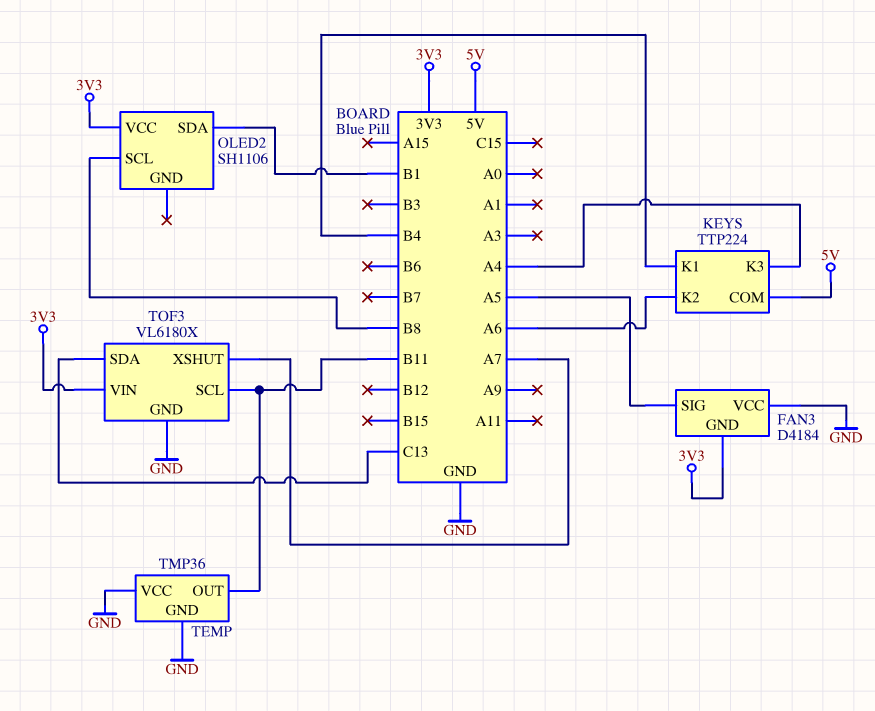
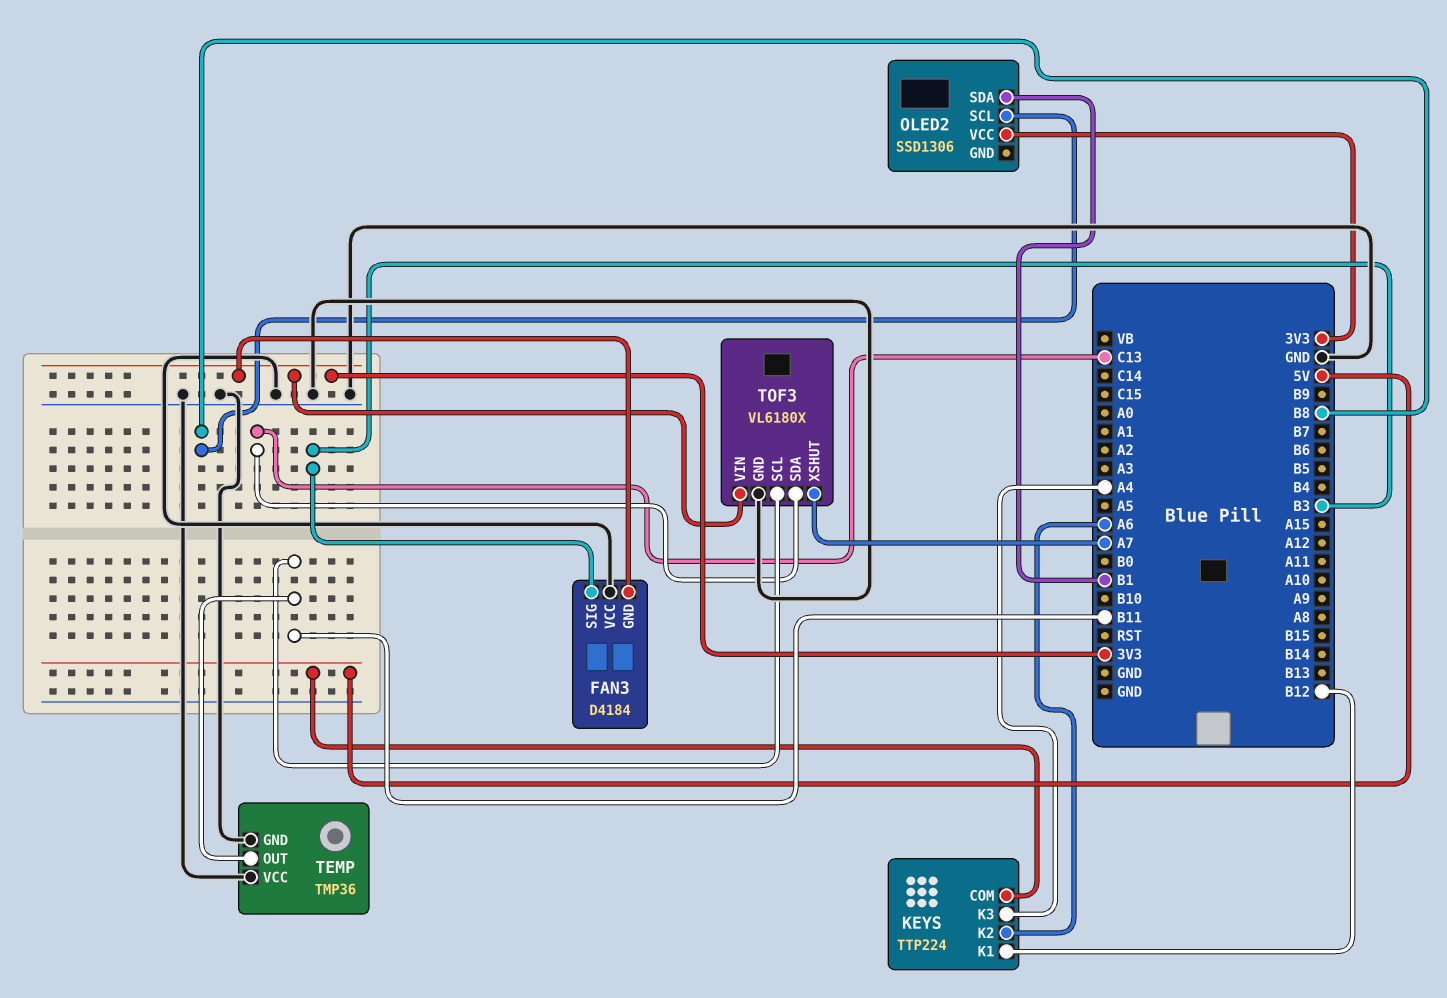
FAN3 pin SIG: A5 -> B3
KEYS pin K1: B4 -> B12
OLED2: SH1106 -> SSD1306

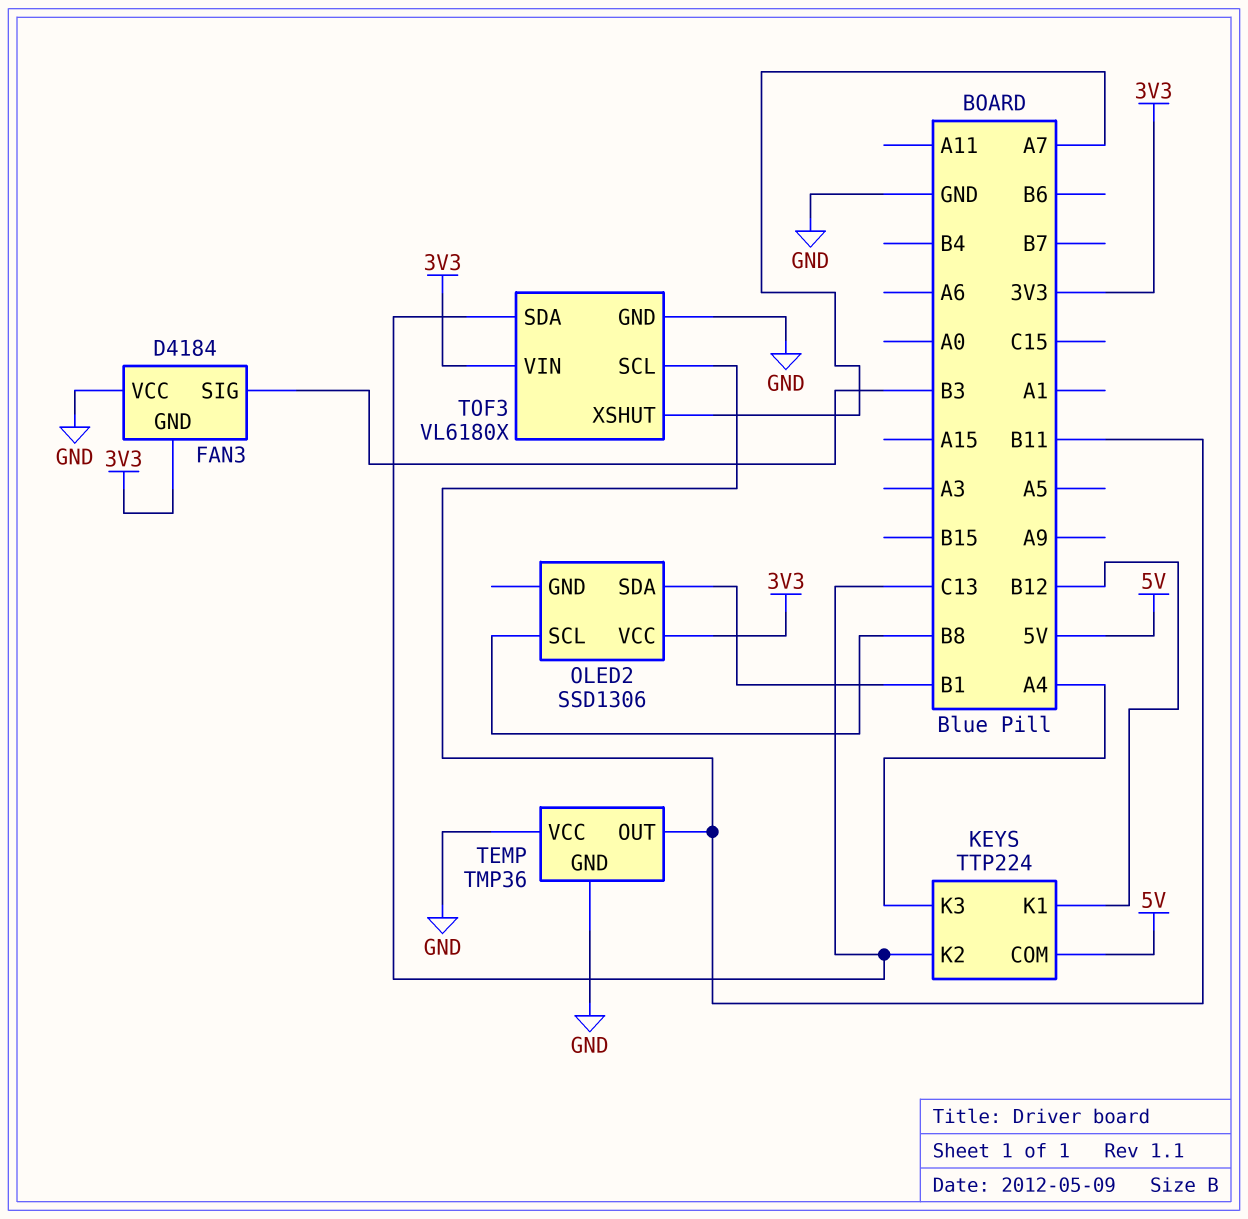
KEYS pin K2: A6 -> C13

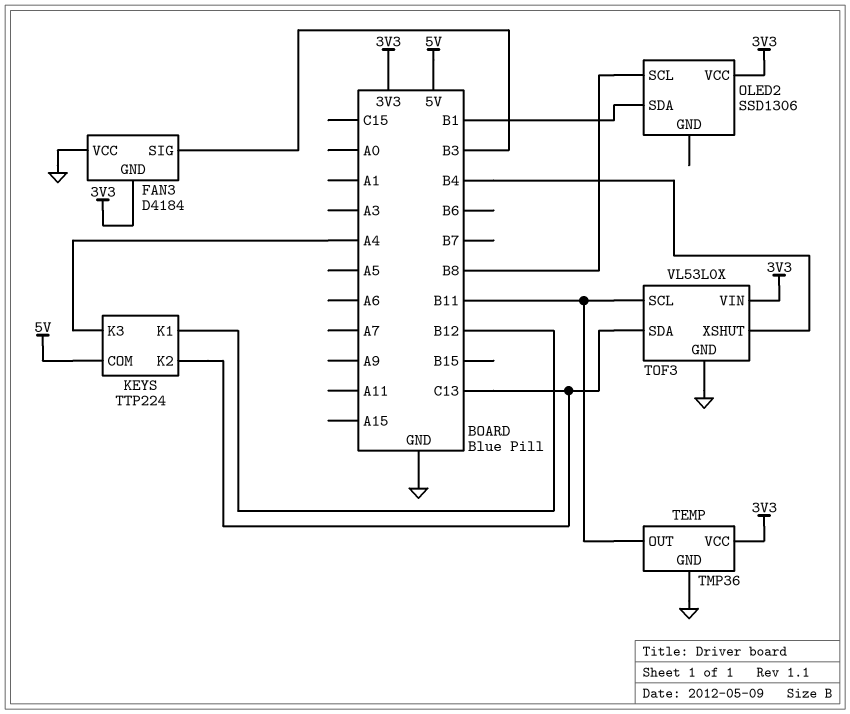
TEMP pin VCC: GND -> 3V3
TOF3: VL6180X -> VL53L0X
TOF3 pin XSHUT: A7 -> B4

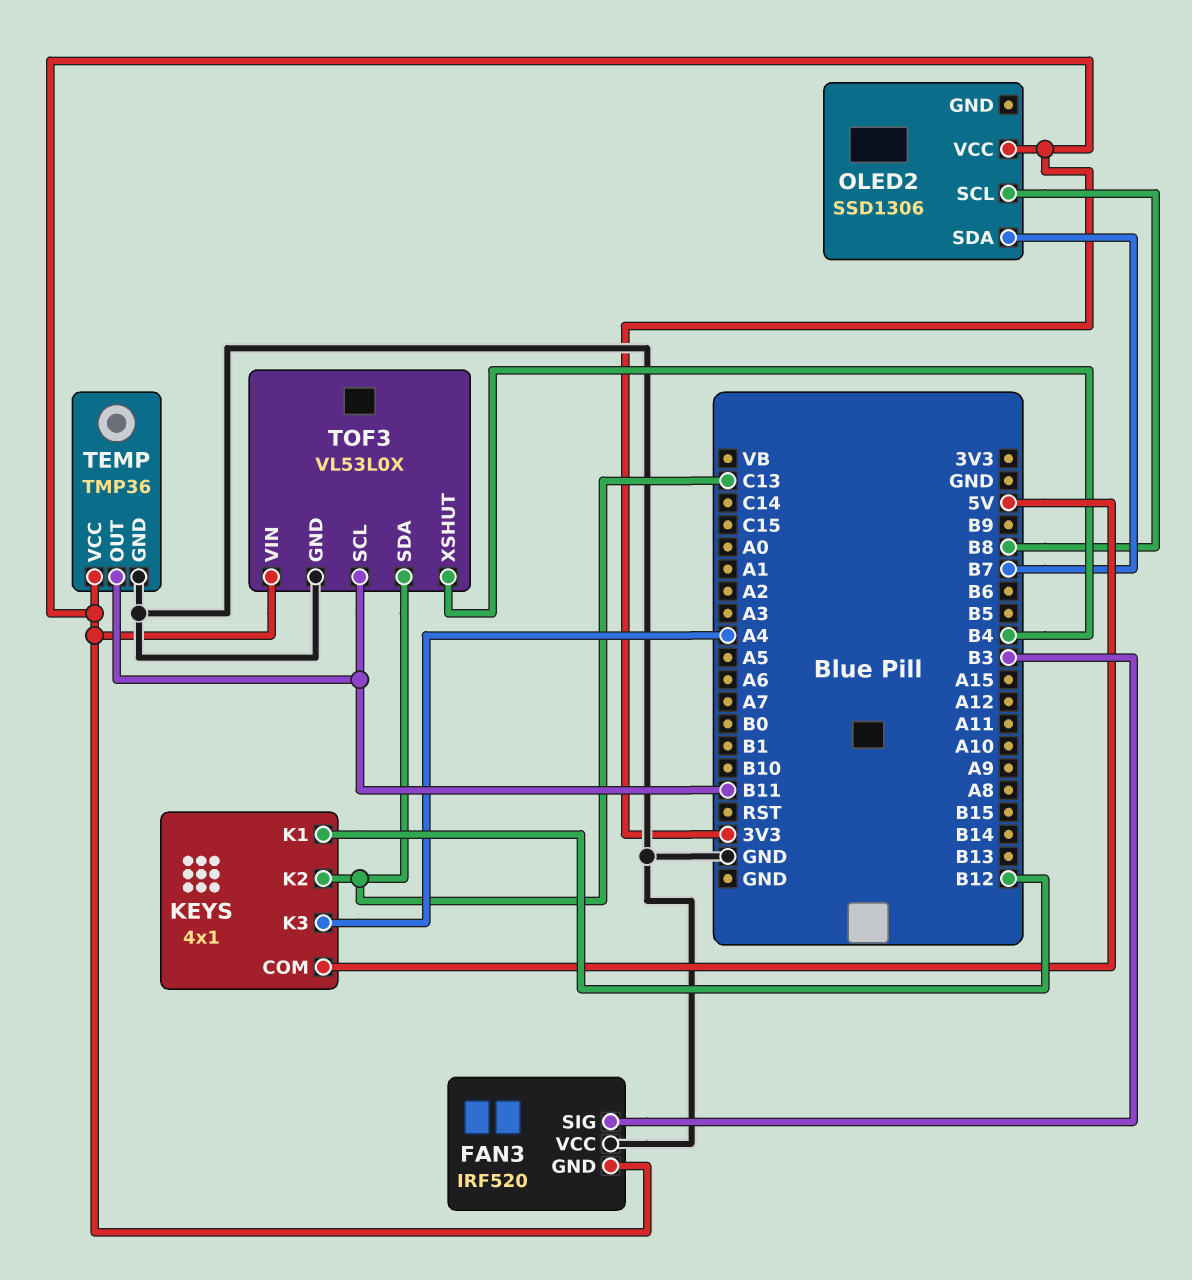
FAN3: D4184 -> IRF520
KEYS: TTP224 -> 4x1
OLED2 pin SDA: B1 -> B7

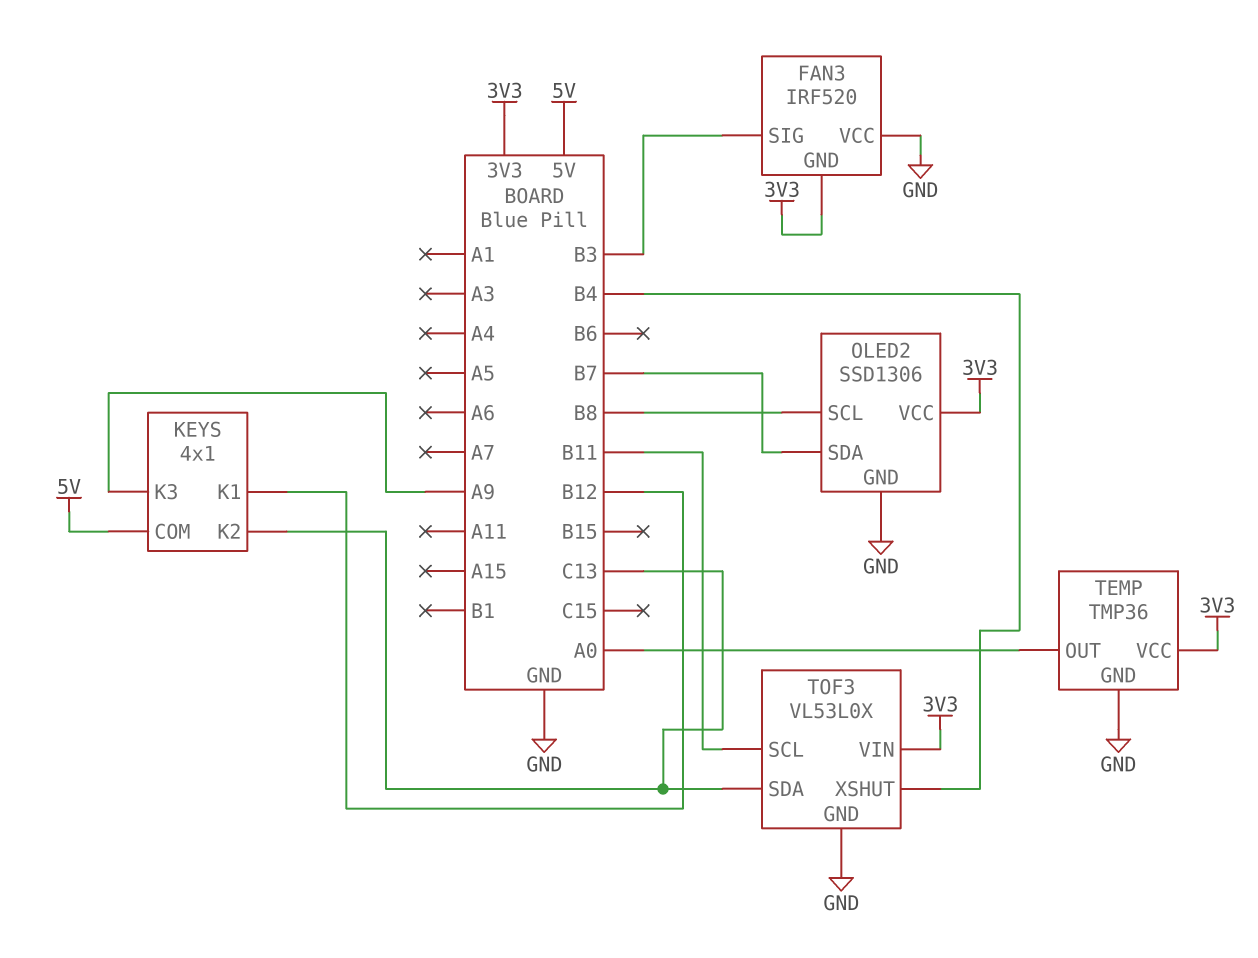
KEYS pin K3: A4 -> A9
OLED2 pin GND: none -> GND
TEMP pin OUT: B11 -> A0

